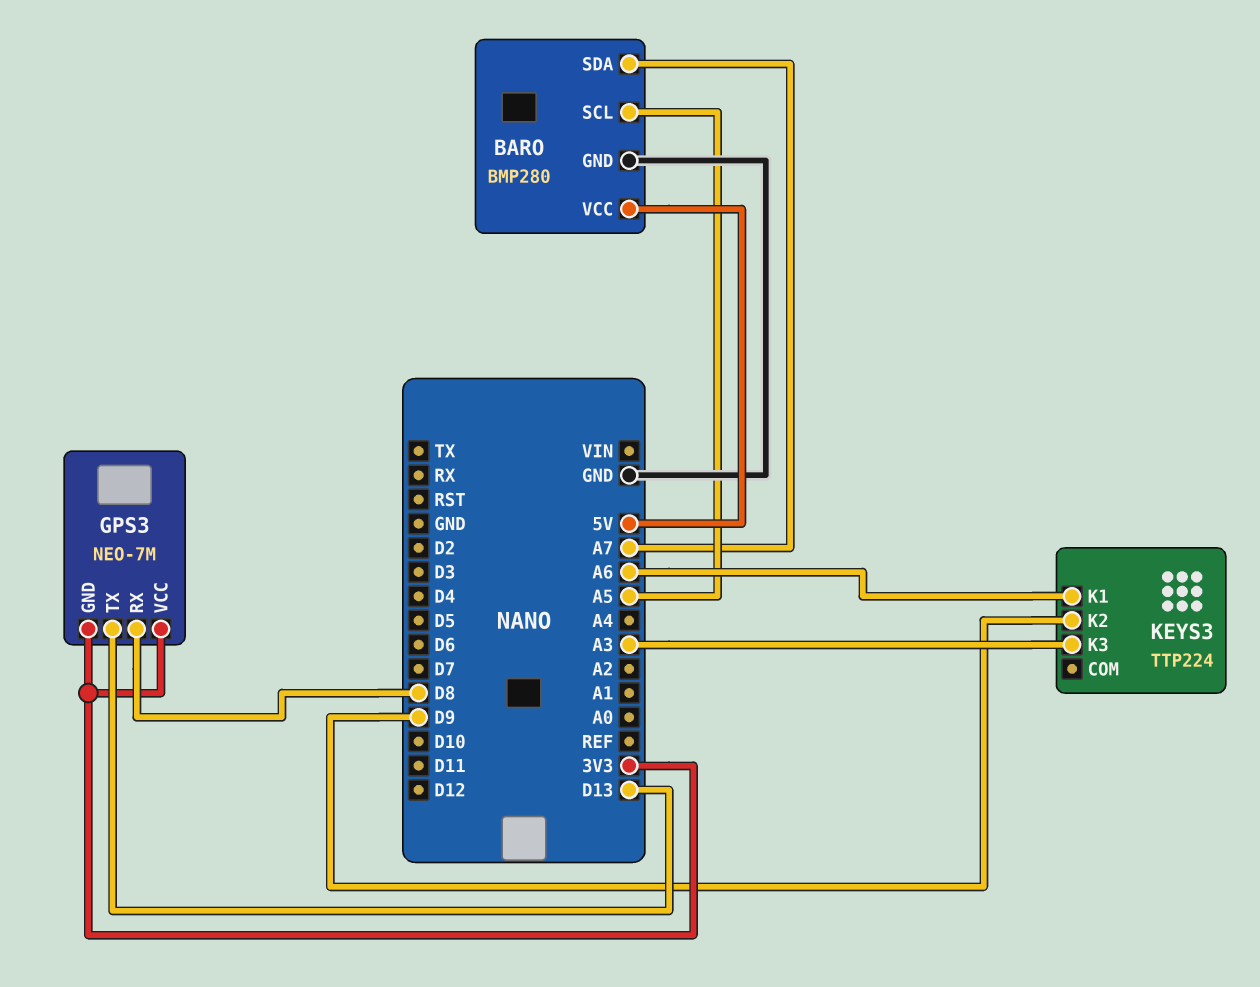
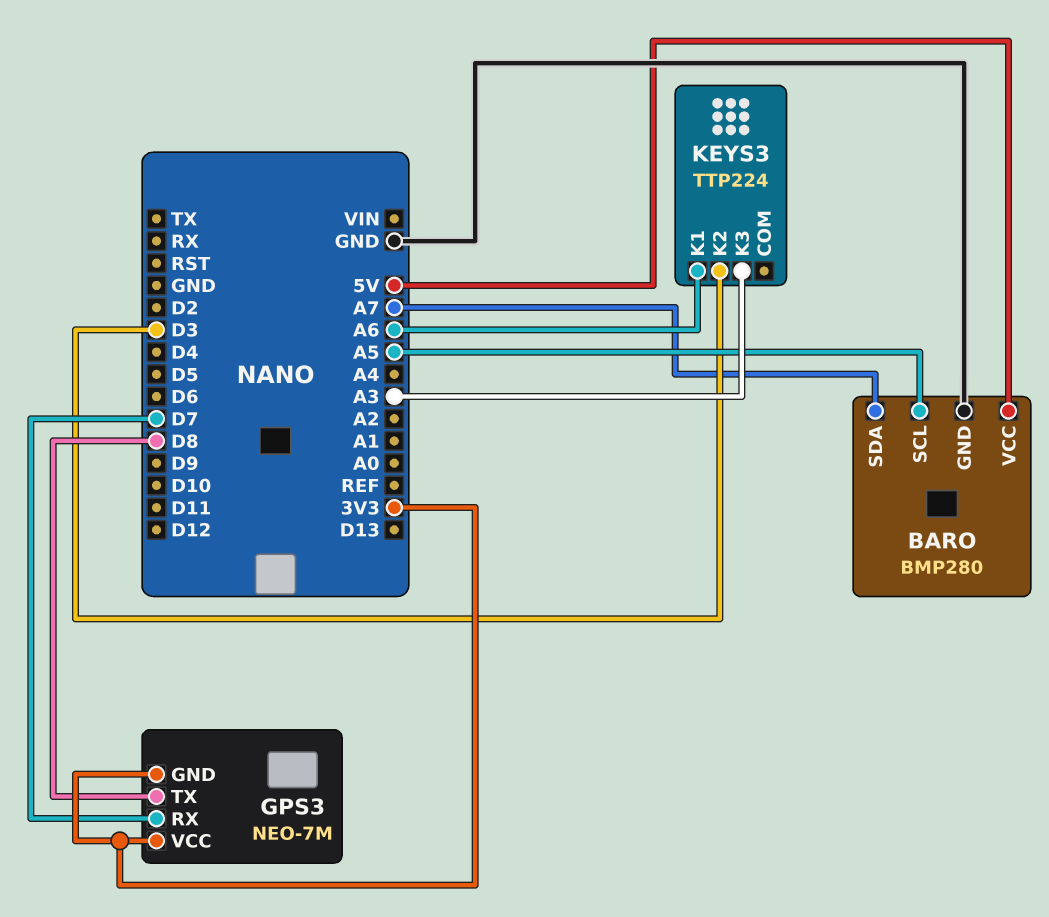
GPS3 pin RX: D8 -> D7
GPS3 pin TX: D13 -> D8
KEYS3 pin K2: D9 -> D3

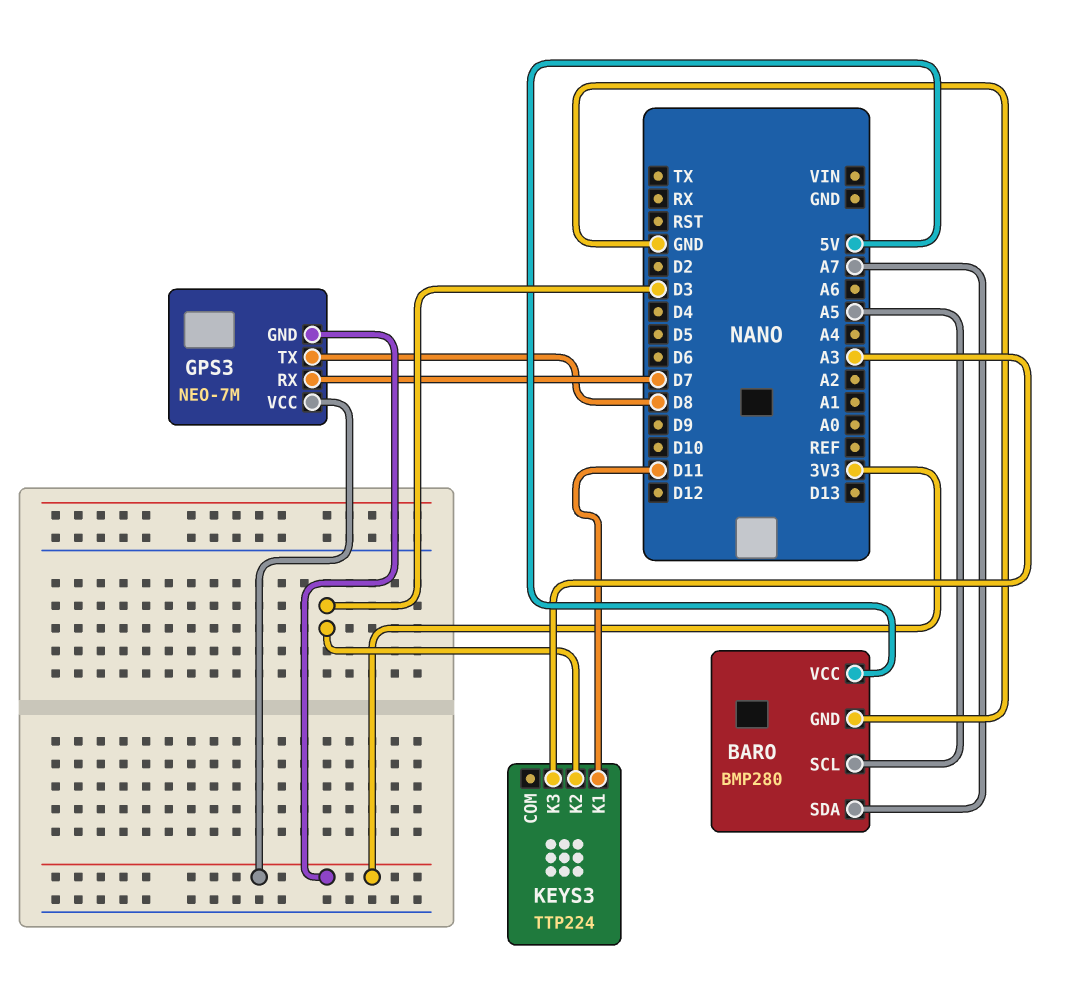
KEYS3 pin K1: A6 -> D11

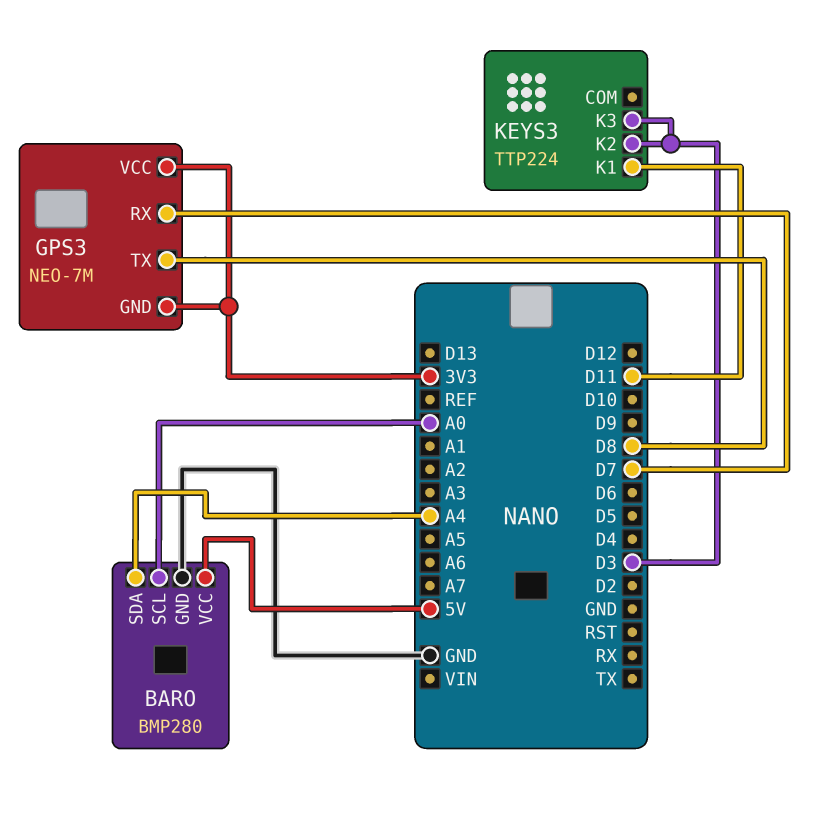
BARO pin SCL: A5 -> A0
BARO pin SDA: A7 -> A4
KEYS3 pin K3: A3 -> D3

